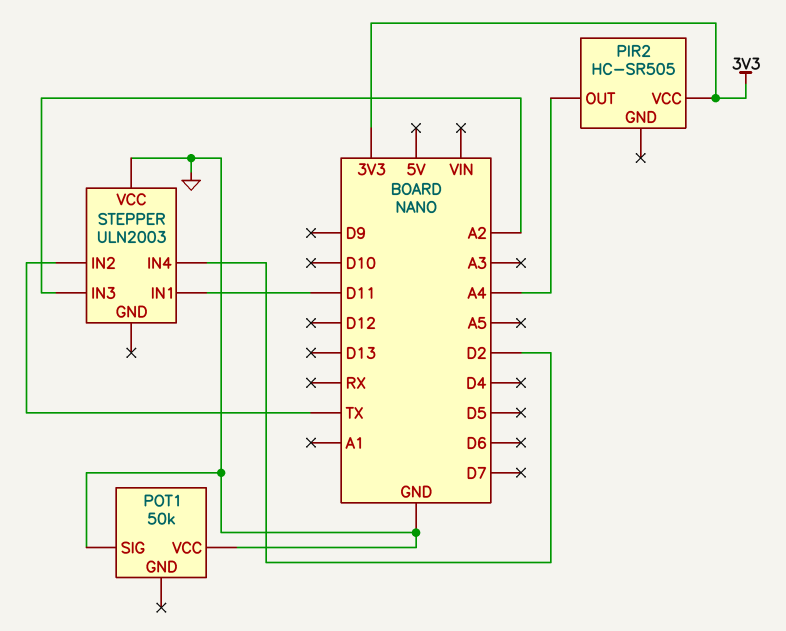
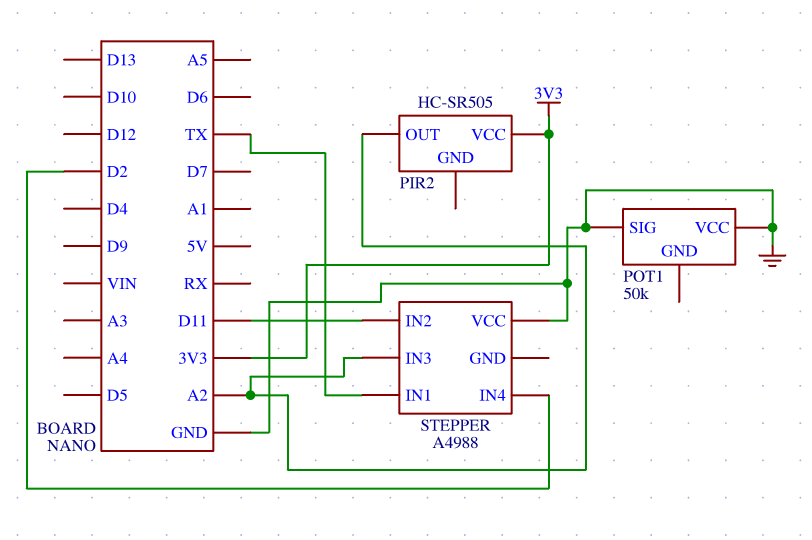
PIR2 pin OUT: A4 -> A2
STEPPER: ULN2003 -> A4988
STEPPER pin IN1: D11 -> TX
STEPPER pin IN2: TX -> D11

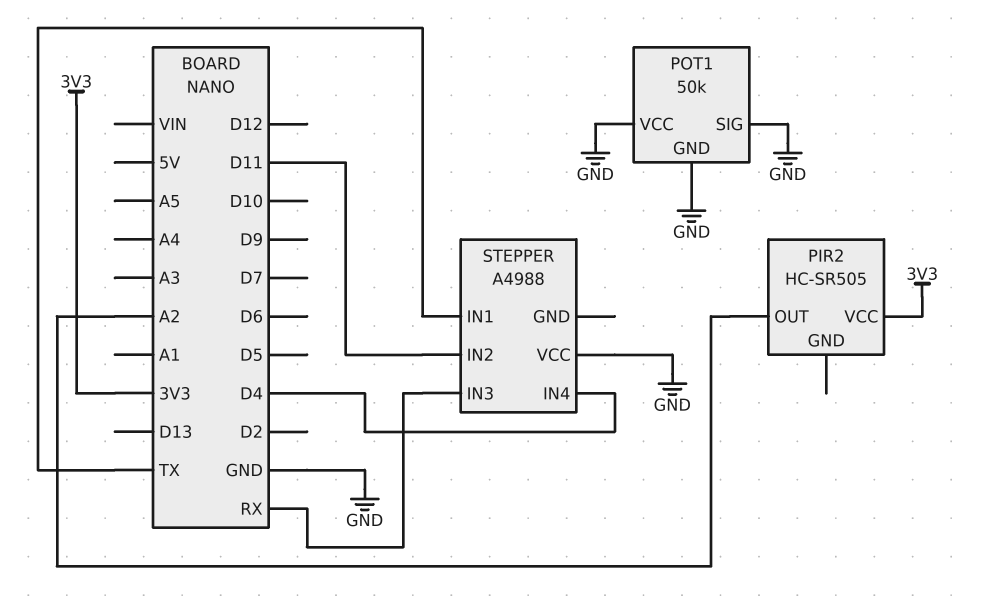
POT1 pin GND: none -> GND
STEPPER pin IN3: A2 -> RX
STEPPER pin IN4: D2 -> D4

